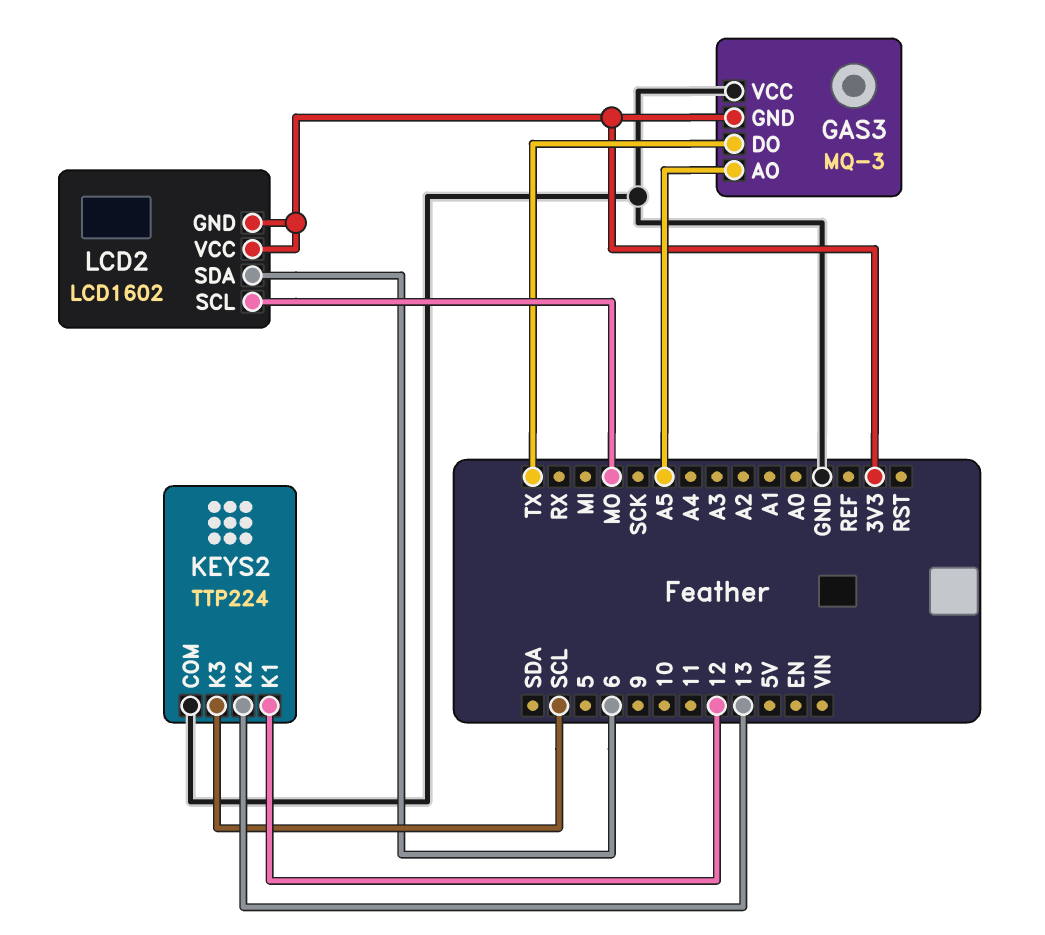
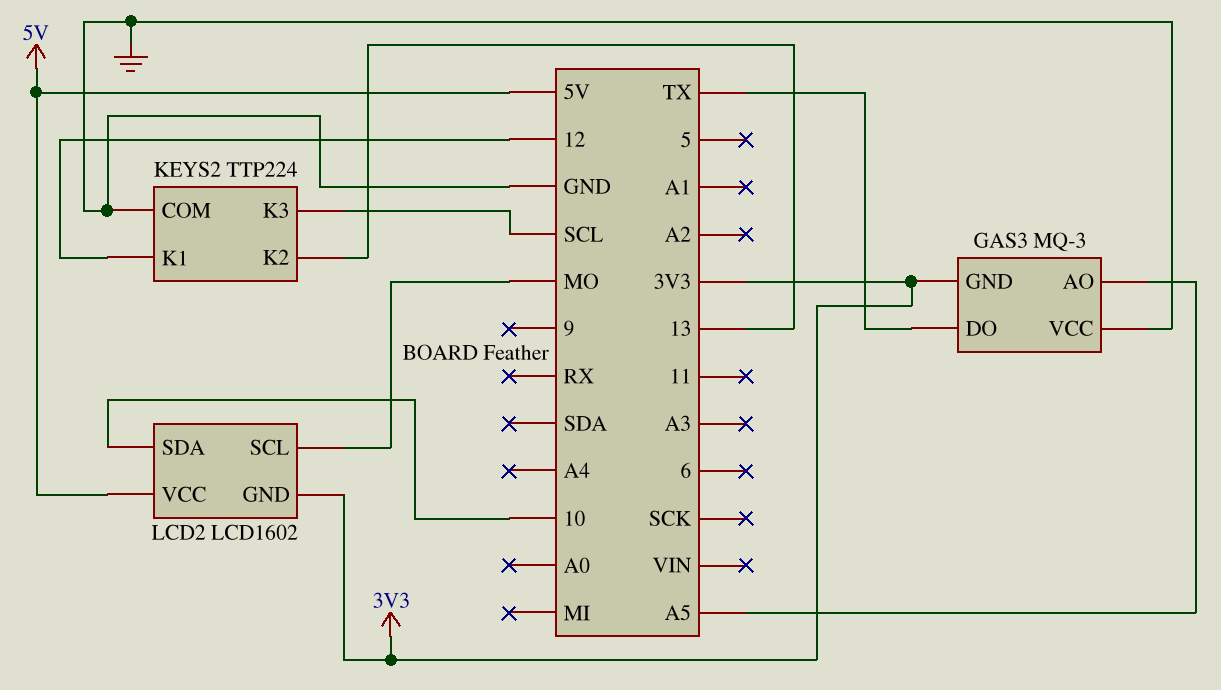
LCD2 pin SDA: 6 -> 10
LCD2 pin VCC: 3V3 -> 5V

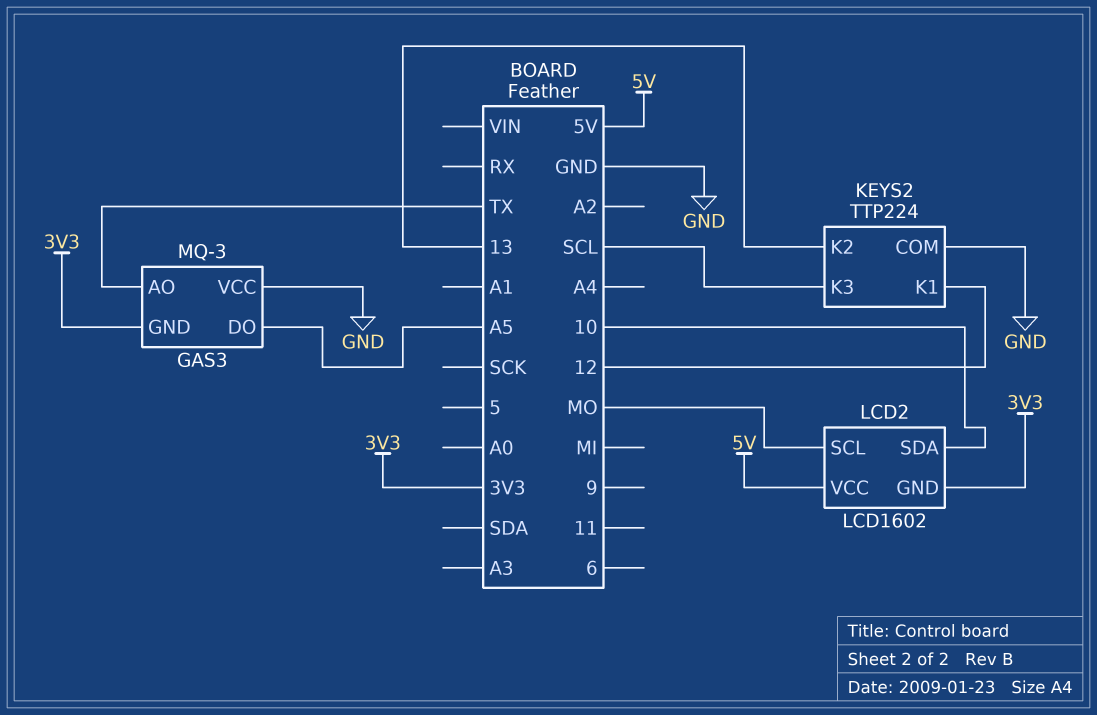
GAS3 pin AO: A5 -> TX
GAS3 pin DO: TX -> A5

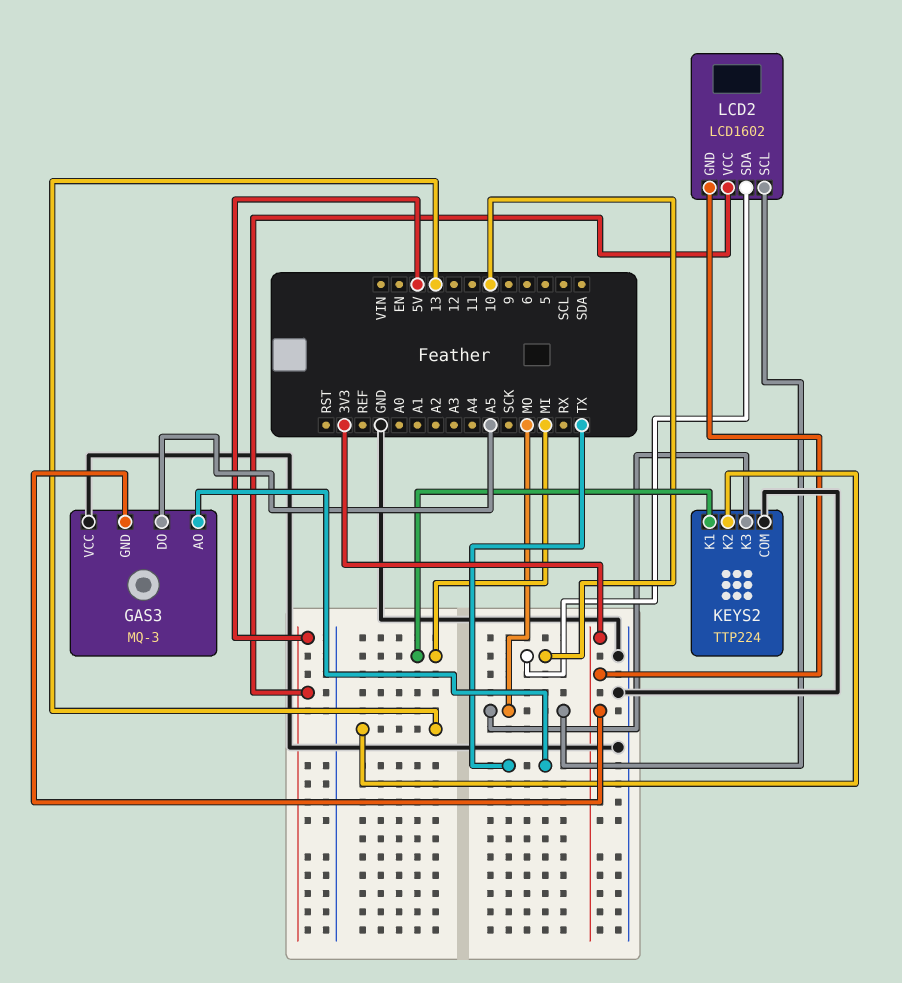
KEYS2 pin K1: 12 -> MI
KEYS2 pin K3: SCL -> MO

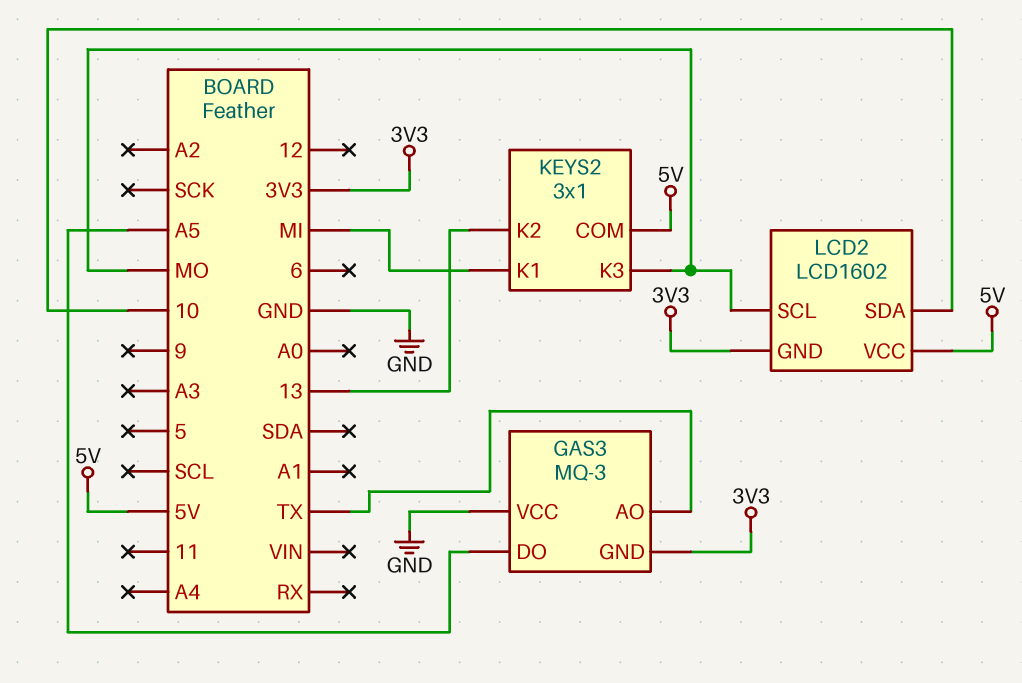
KEYS2: TTP224 -> 3x1
KEYS2 pin COM: GND -> 5V

